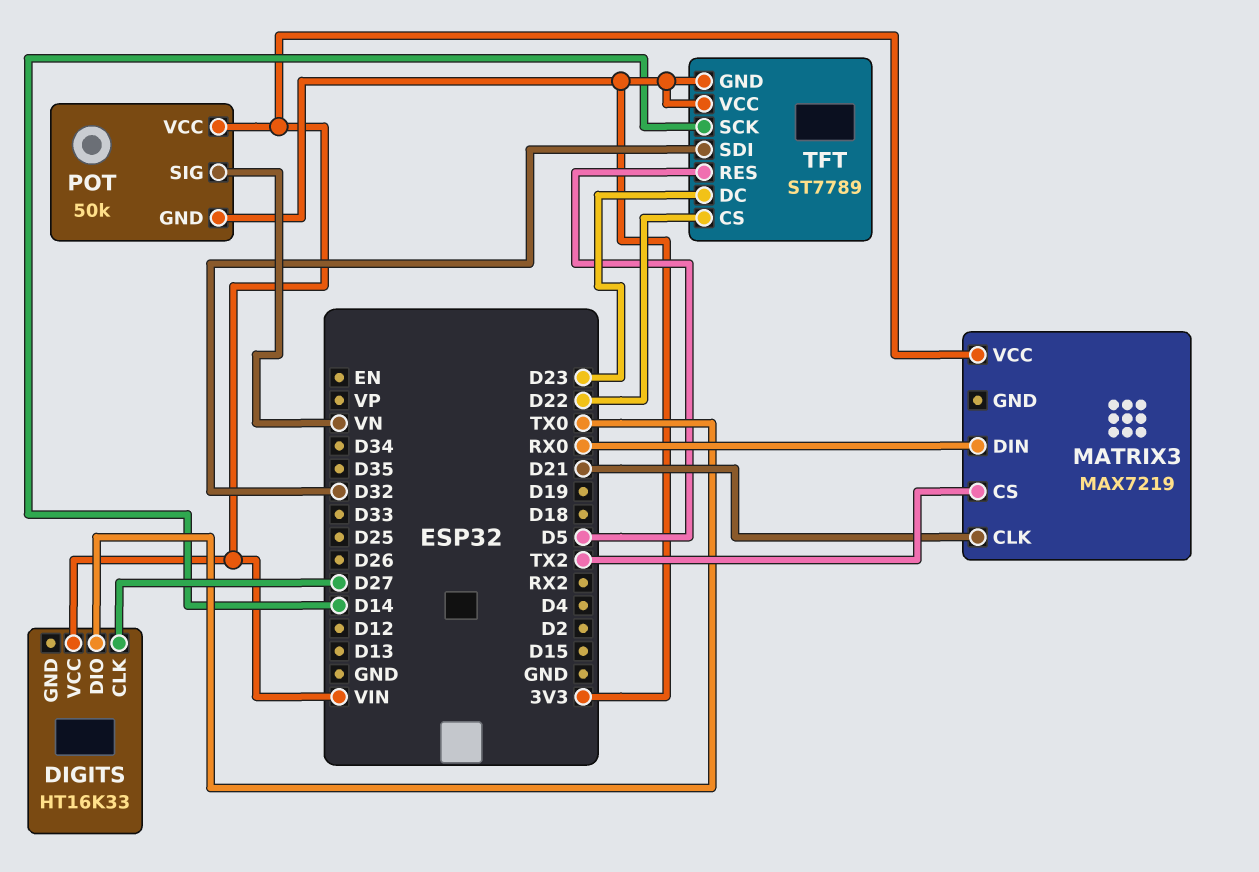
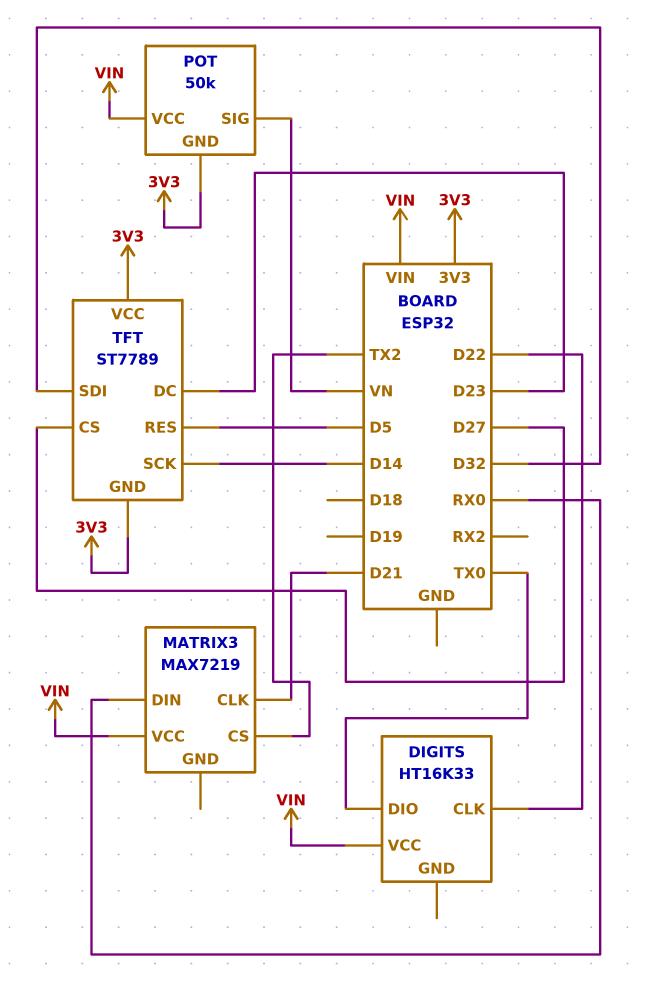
DIGITS pin CLK: D27 -> D22
TFT pin CS: D22 -> D27

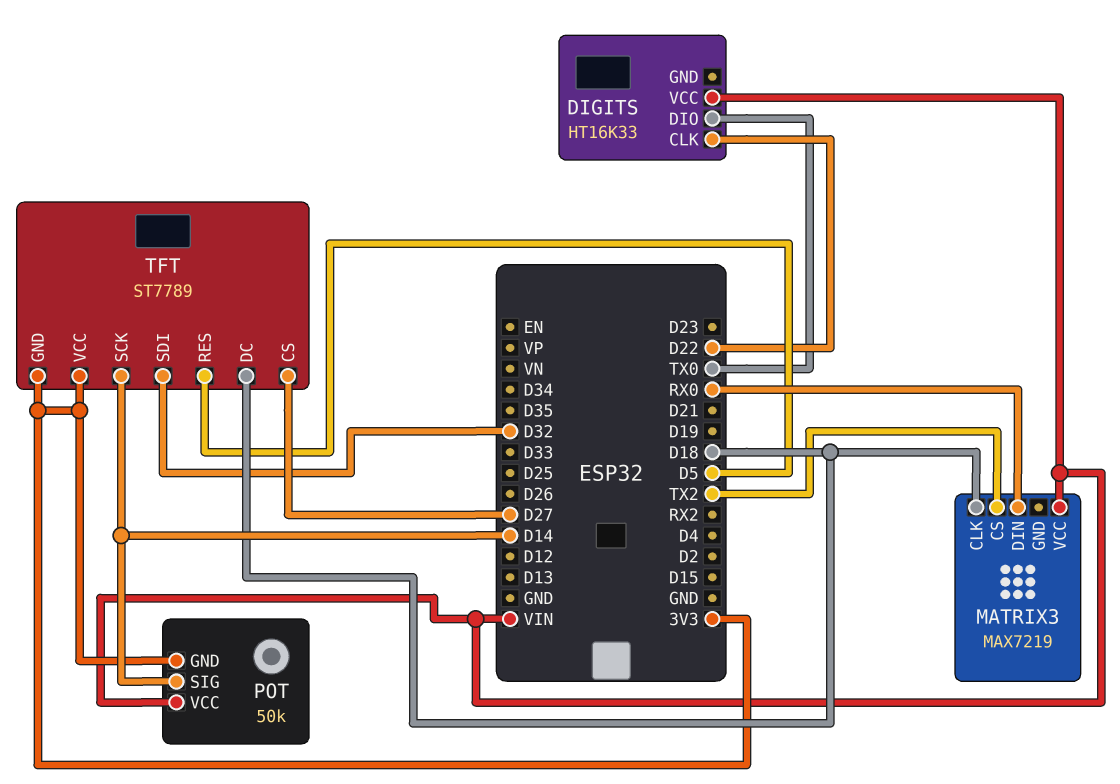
MATRIX3 pin CLK: D21 -> D18
POT pin SIG: VN -> D14
TFT pin DC: D23 -> D18

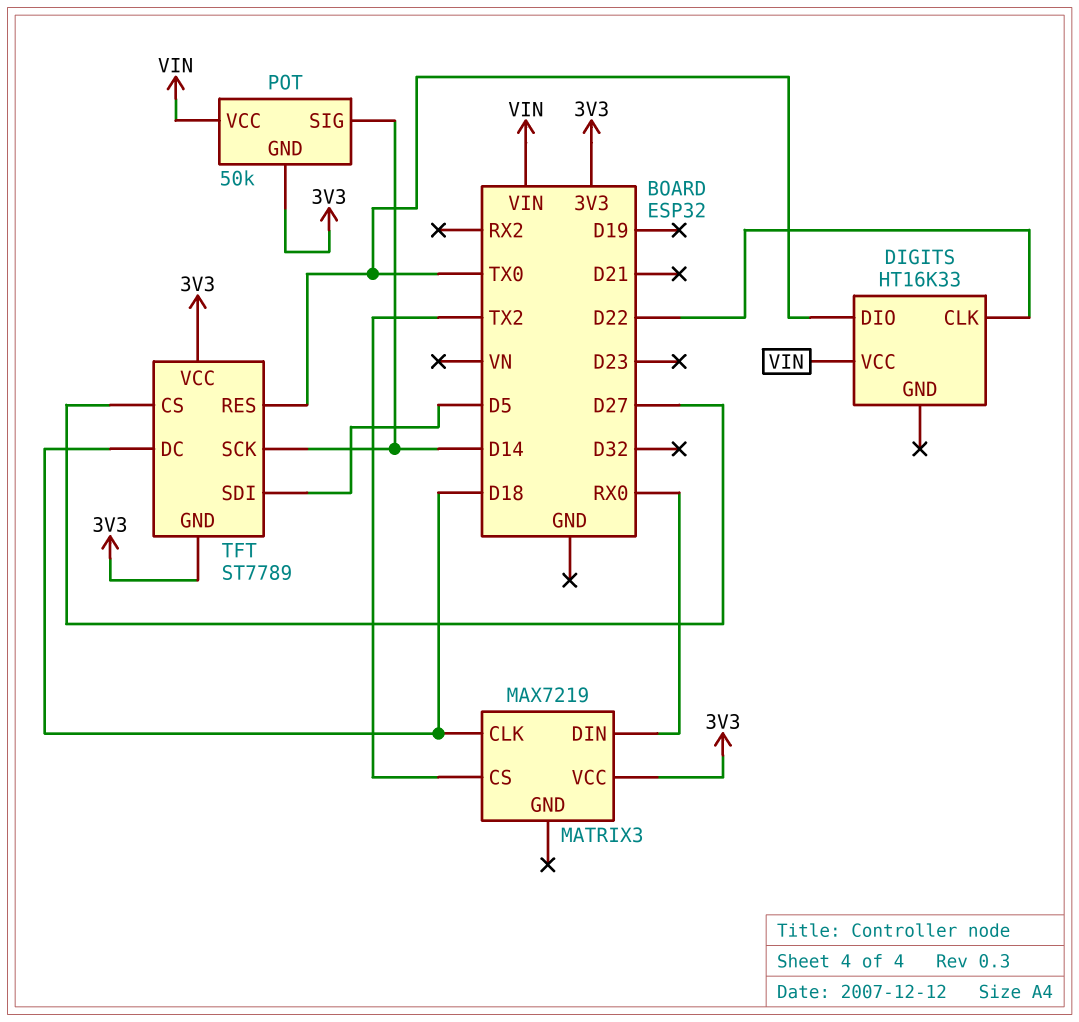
MATRIX3 pin VCC: VIN -> 3V3
TFT pin RES: D5 -> TX0
TFT pin SDI: D32 -> D5

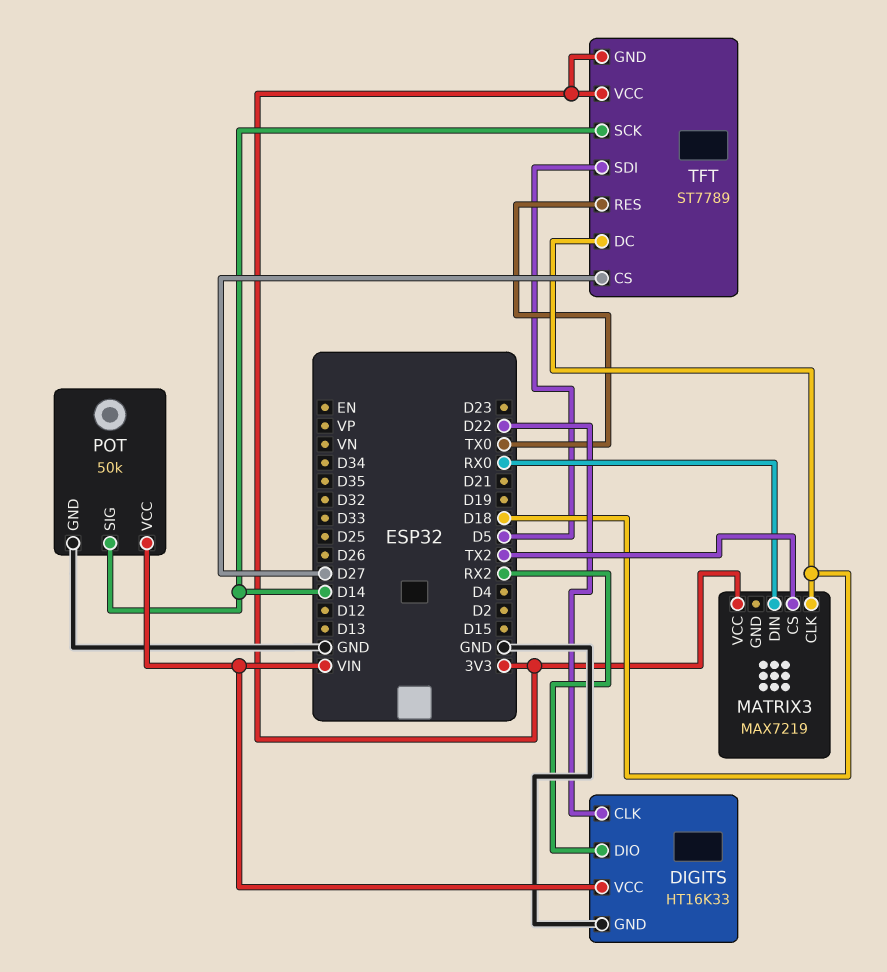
DIGITS pin DIO: TX0 -> RX2
DIGITS pin GND: none -> GND
POT pin GND: 3V3 -> GND

